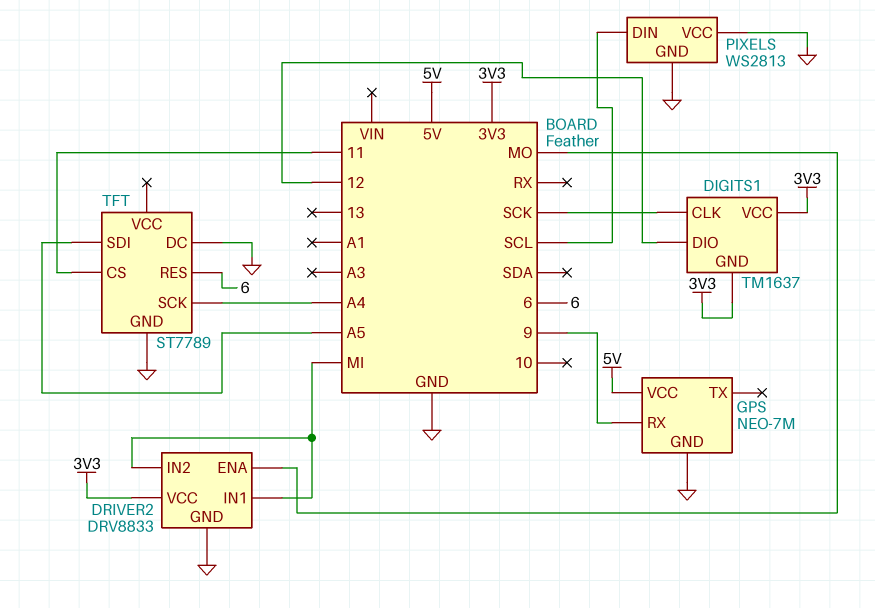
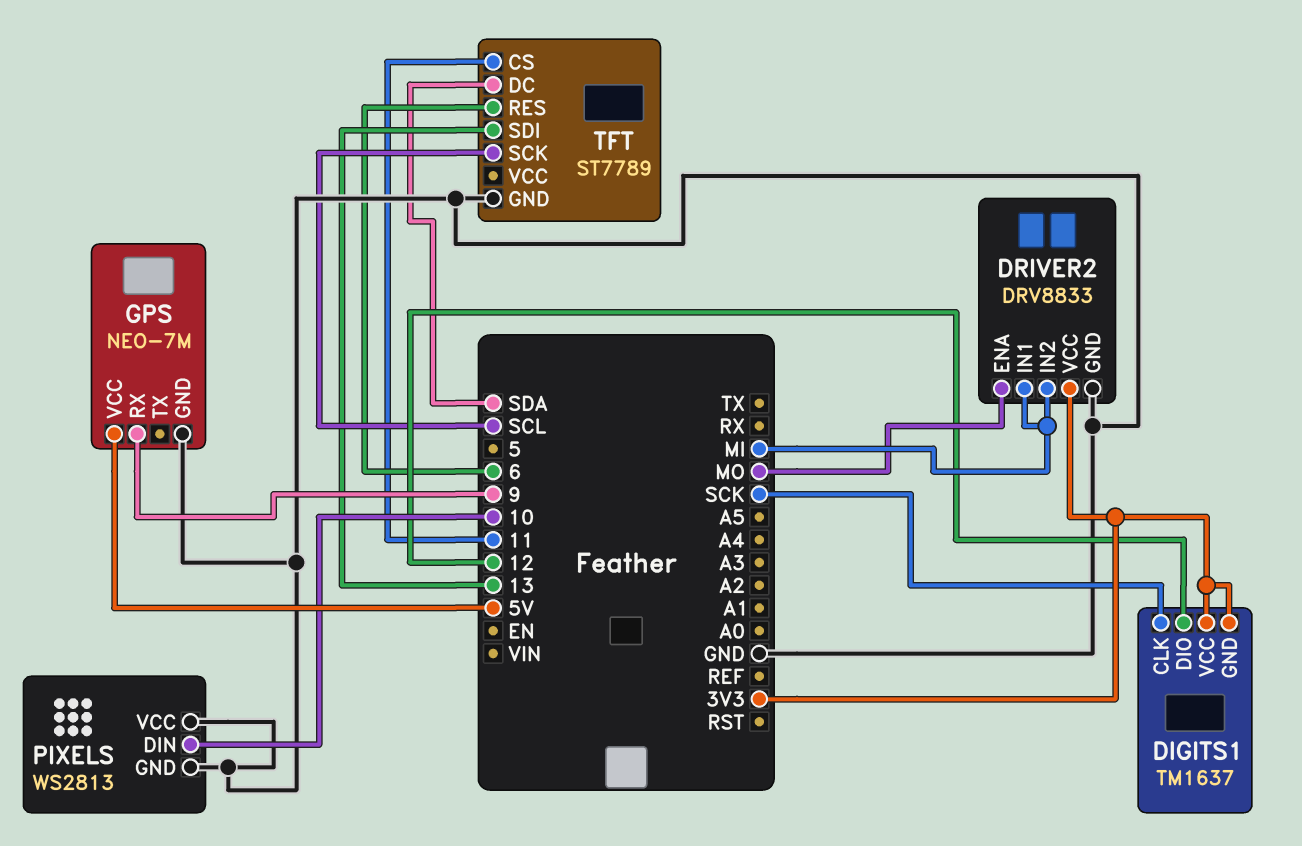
PIXELS pin DIN: SCL -> 10
TFT pin DC: GND -> SDA
TFT pin SCK: A4 -> SCL
TFT pin SDI: A5 -> 13

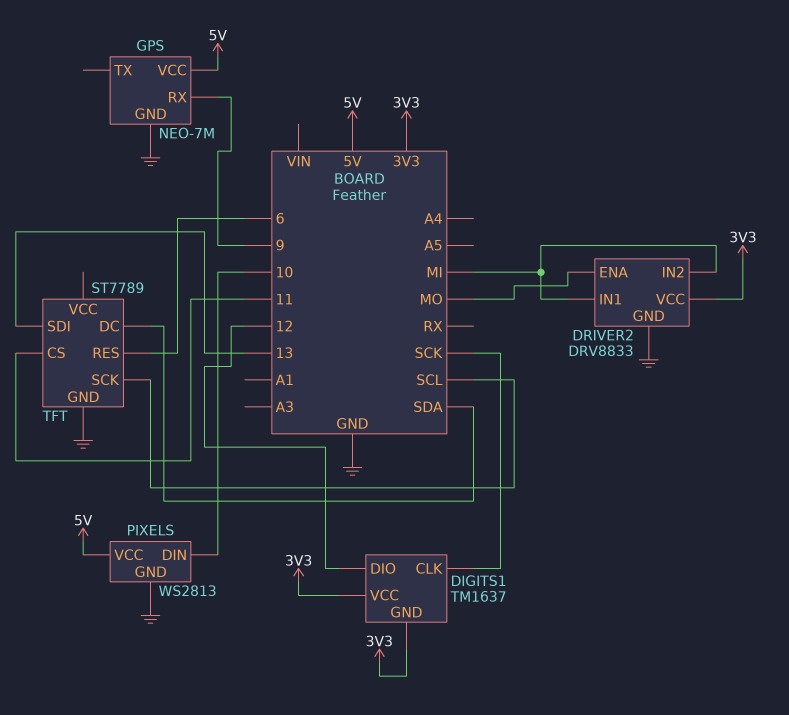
PIXELS pin VCC: GND -> 5V

